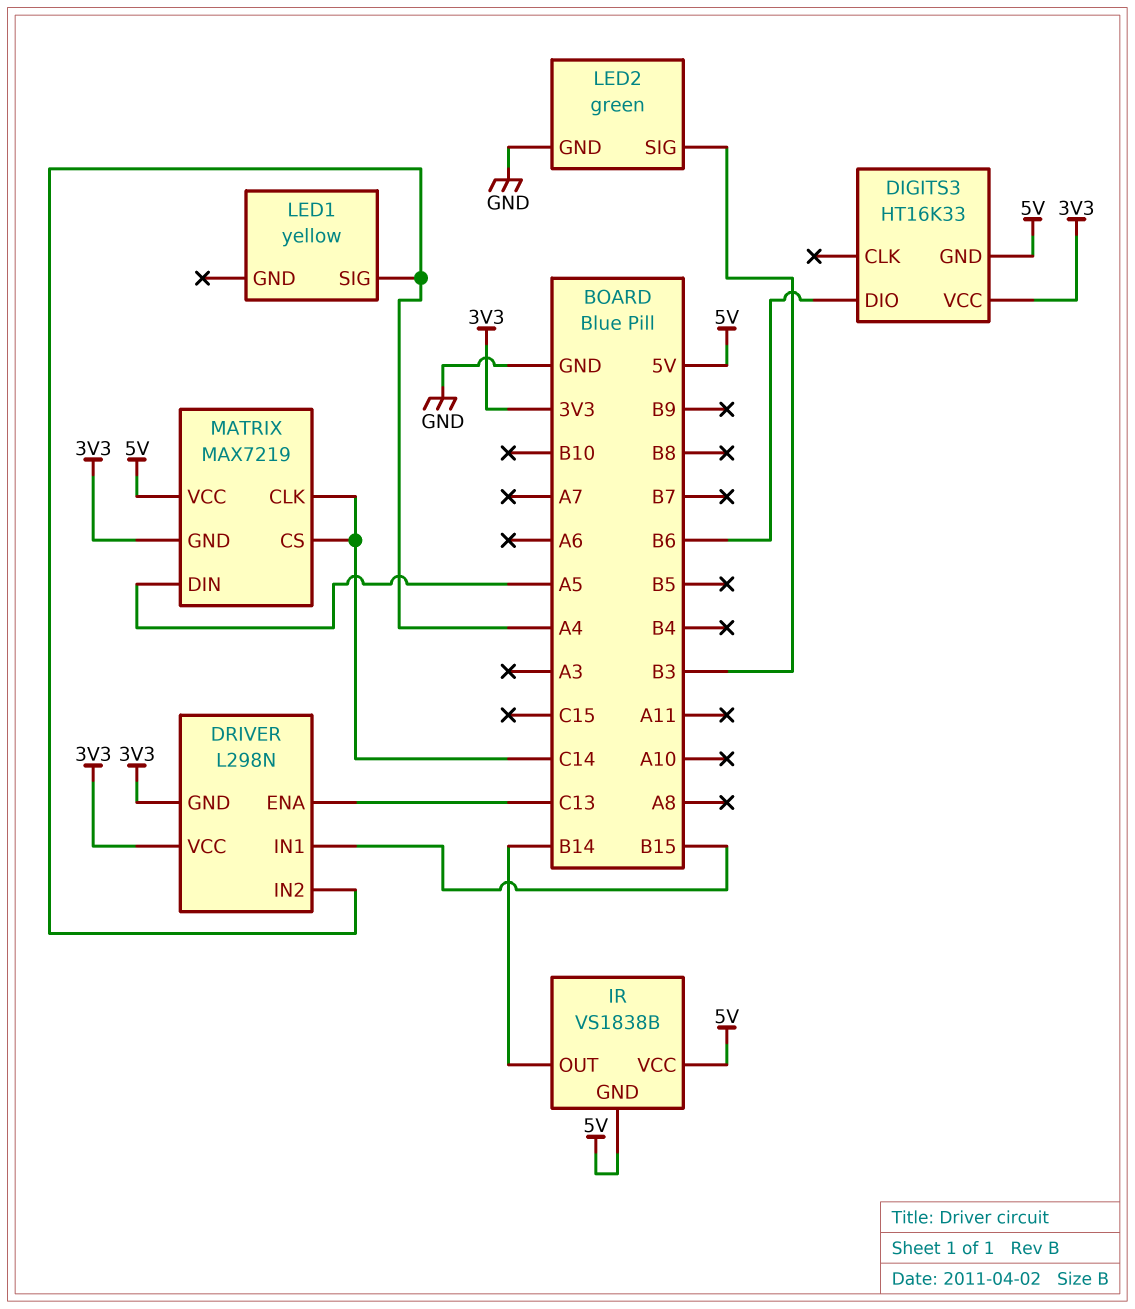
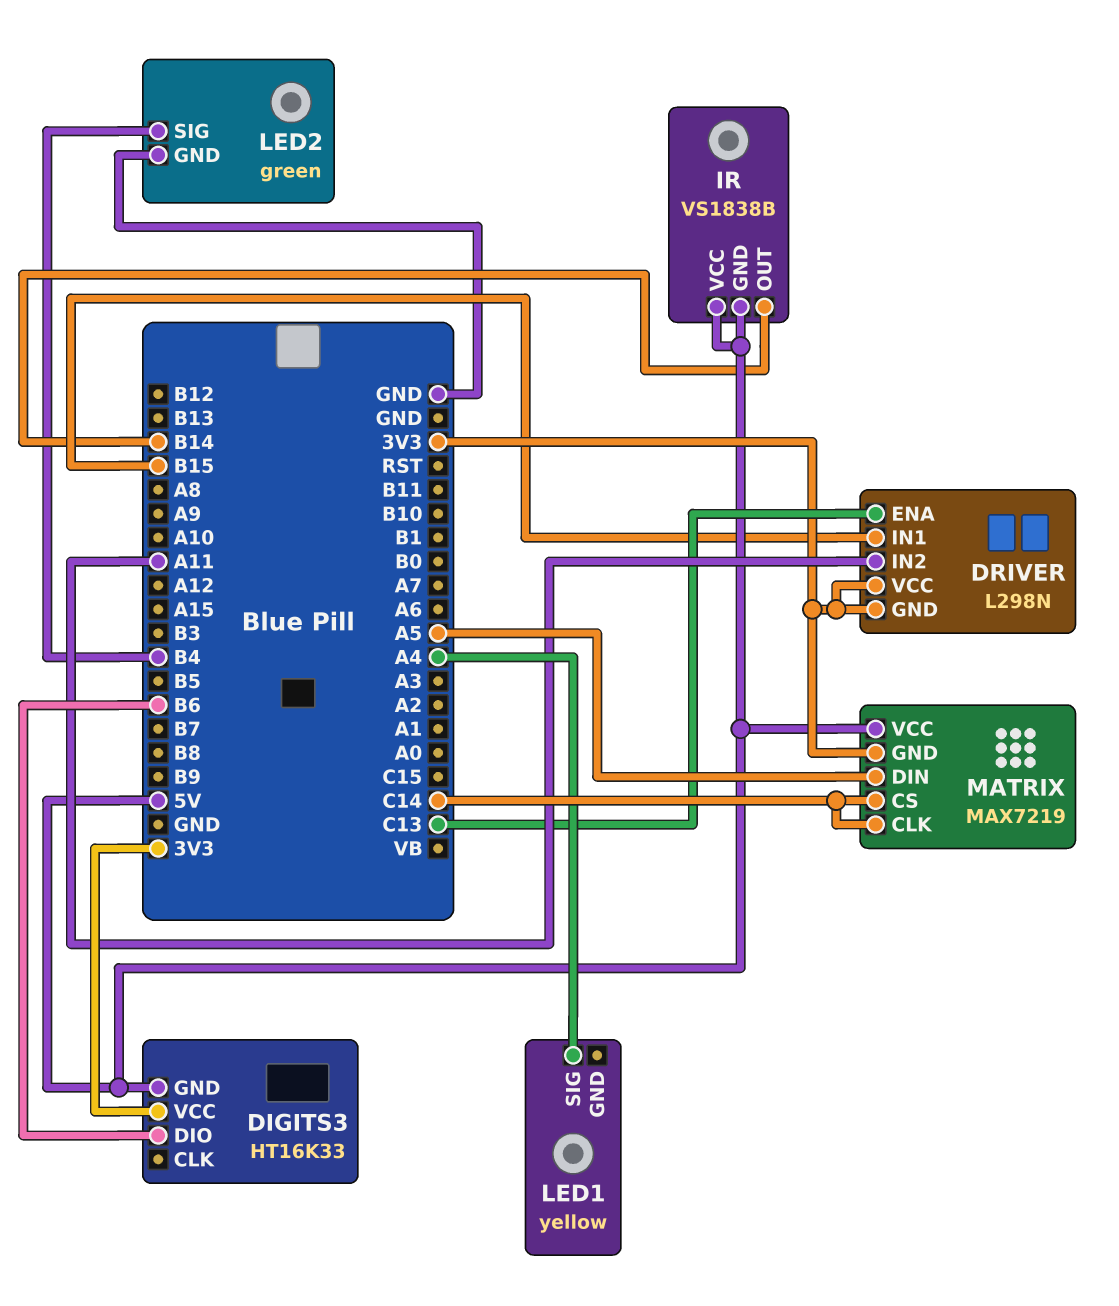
DRIVER pin IN2: A4 -> A11
LED2 pin SIG: B3 -> B4

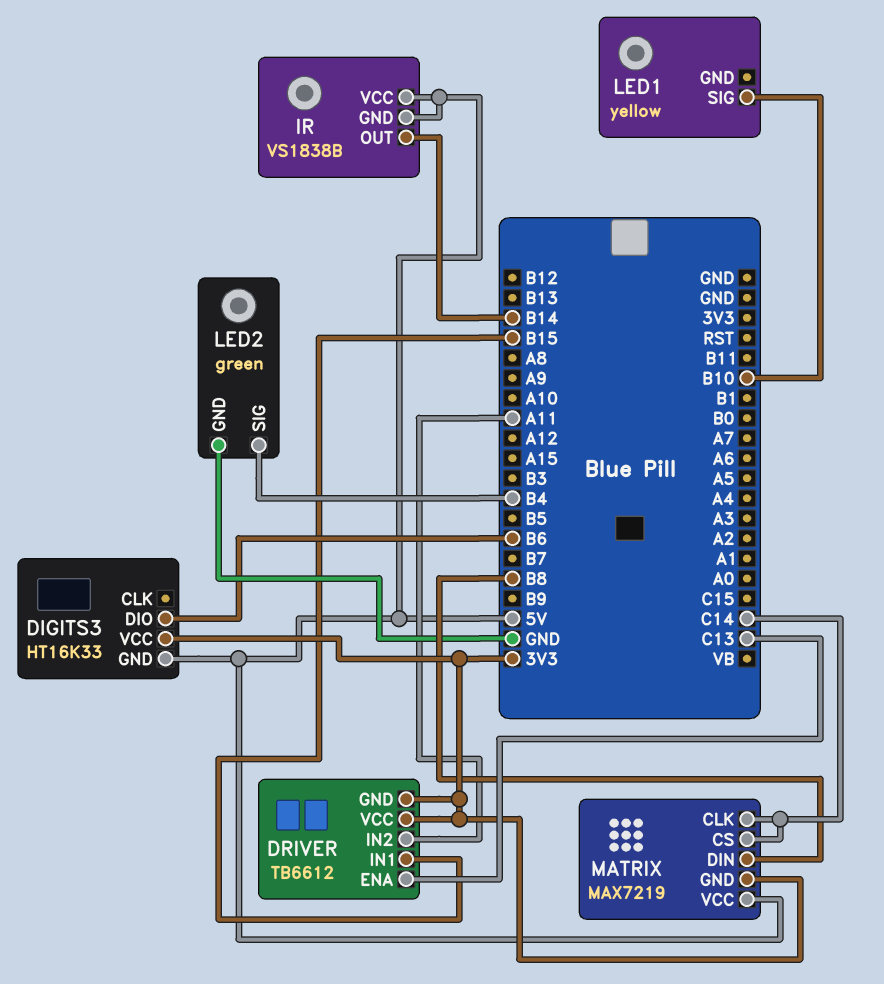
DRIVER: L298N -> TB6612
LED1 pin SIG: A4 -> B10
MATRIX pin DIN: A5 -> B8

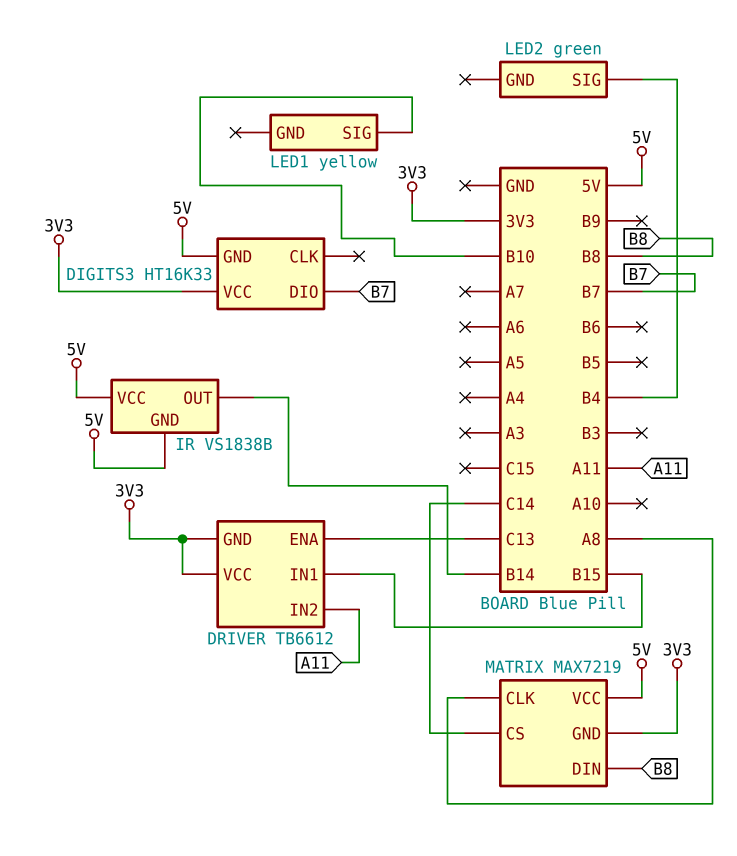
DIGITS3 pin DIO: B6 -> B7
LED2 pin GND: GND -> none
MATRIX pin CLK: C14 -> A8

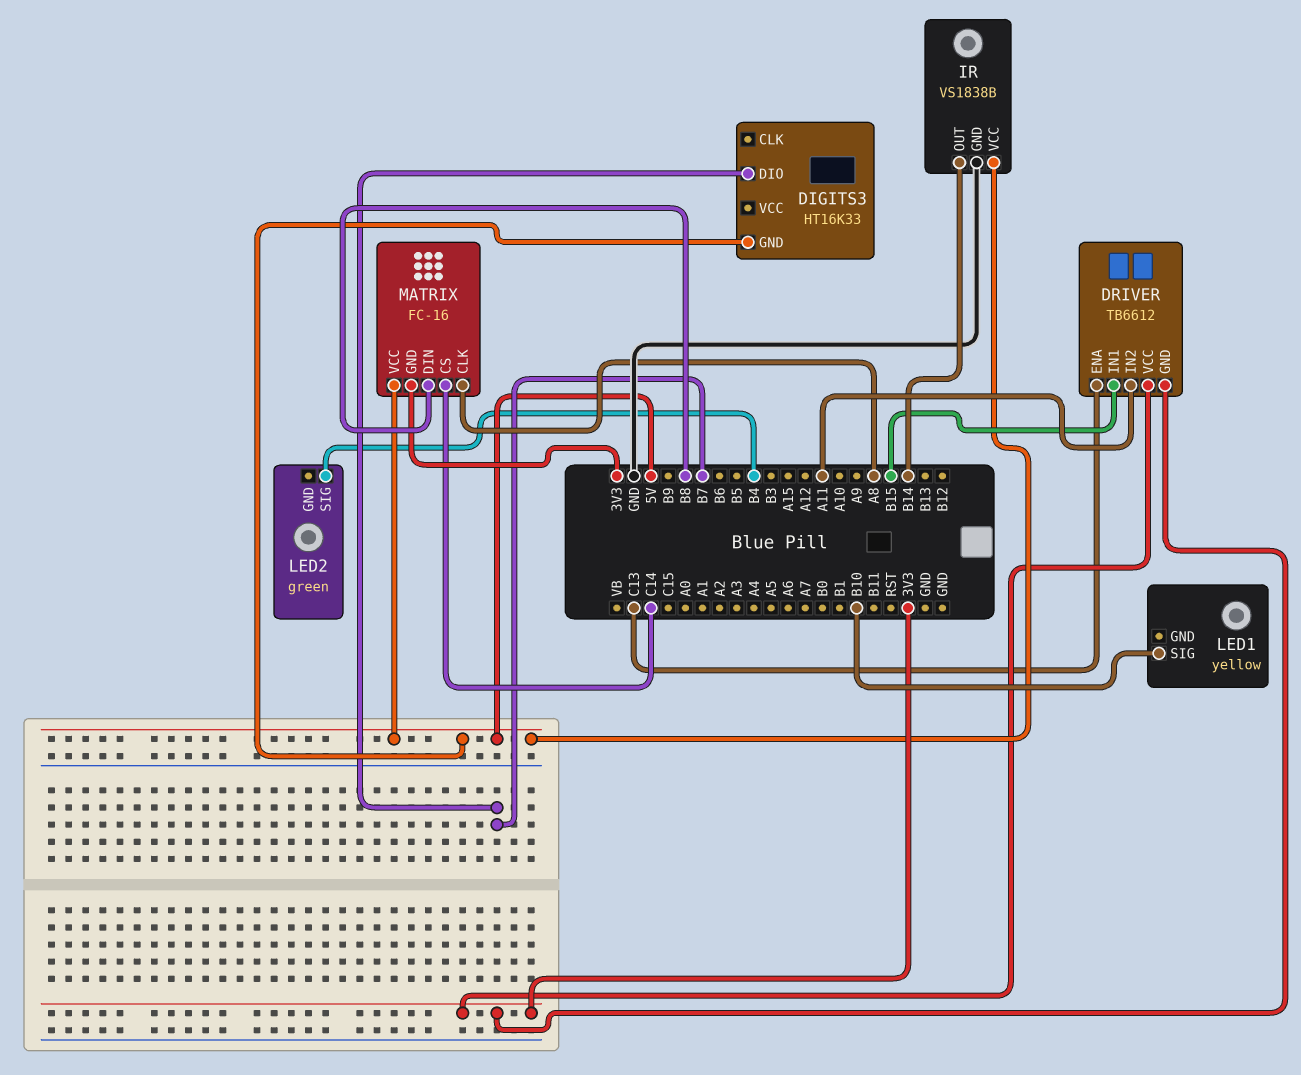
DIGITS3 pin VCC: 3V3 -> none
IR pin GND: 5V -> GND
MATRIX: MAX7219 -> FC-16

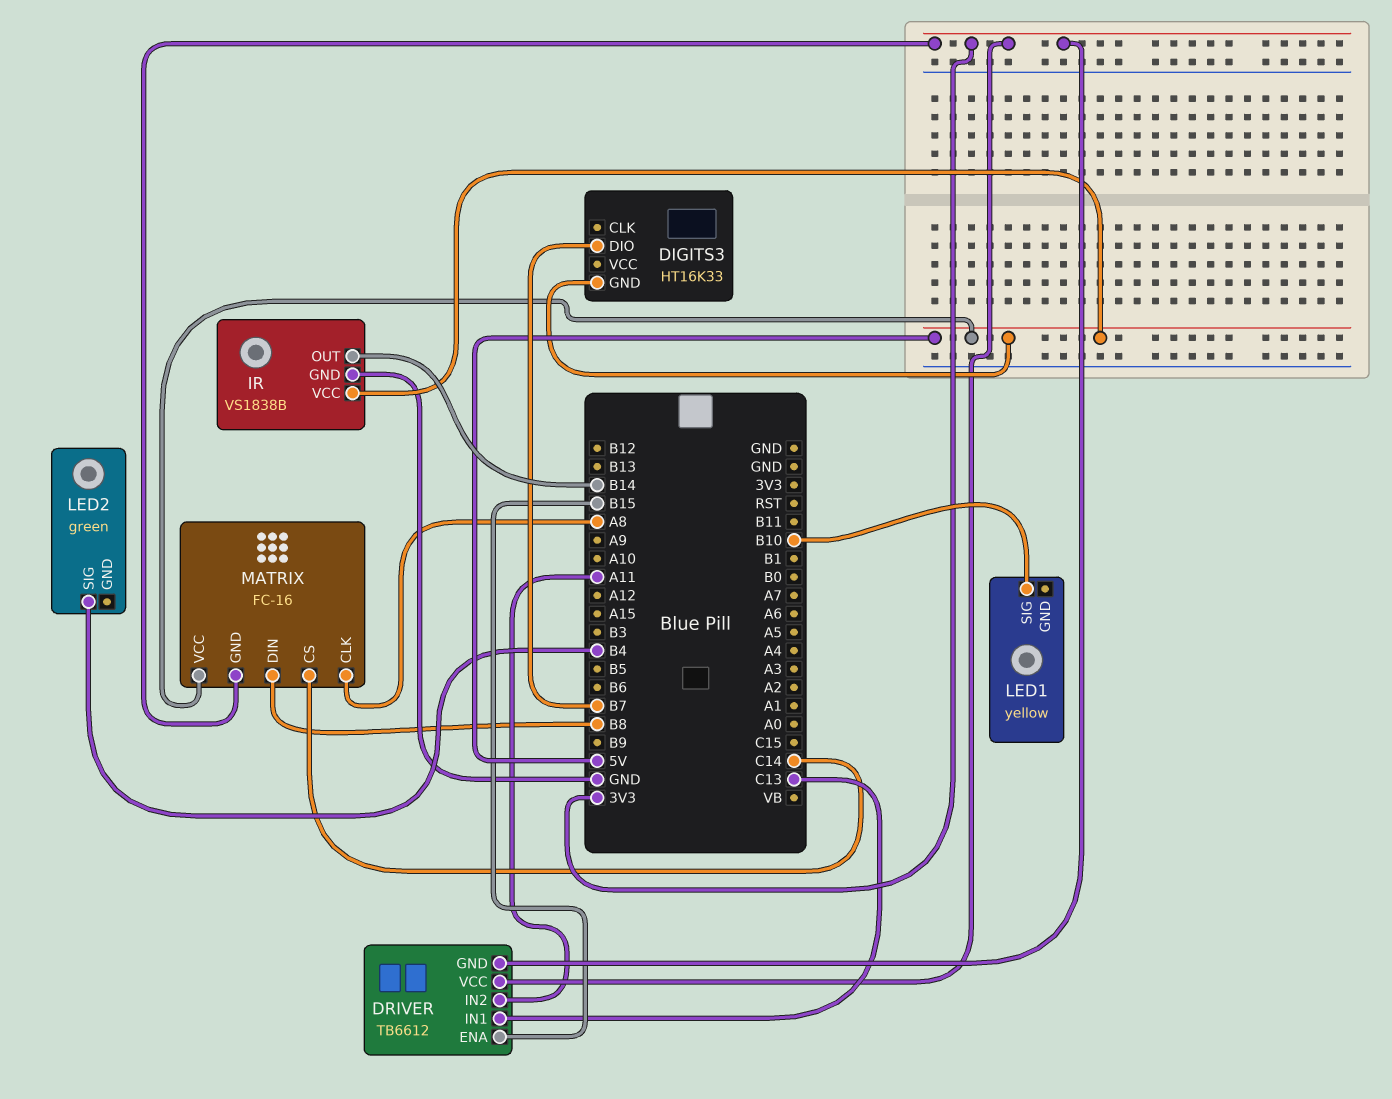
DRIVER pin ENA: C13 -> B15
DRIVER pin IN1: B15 -> C13

